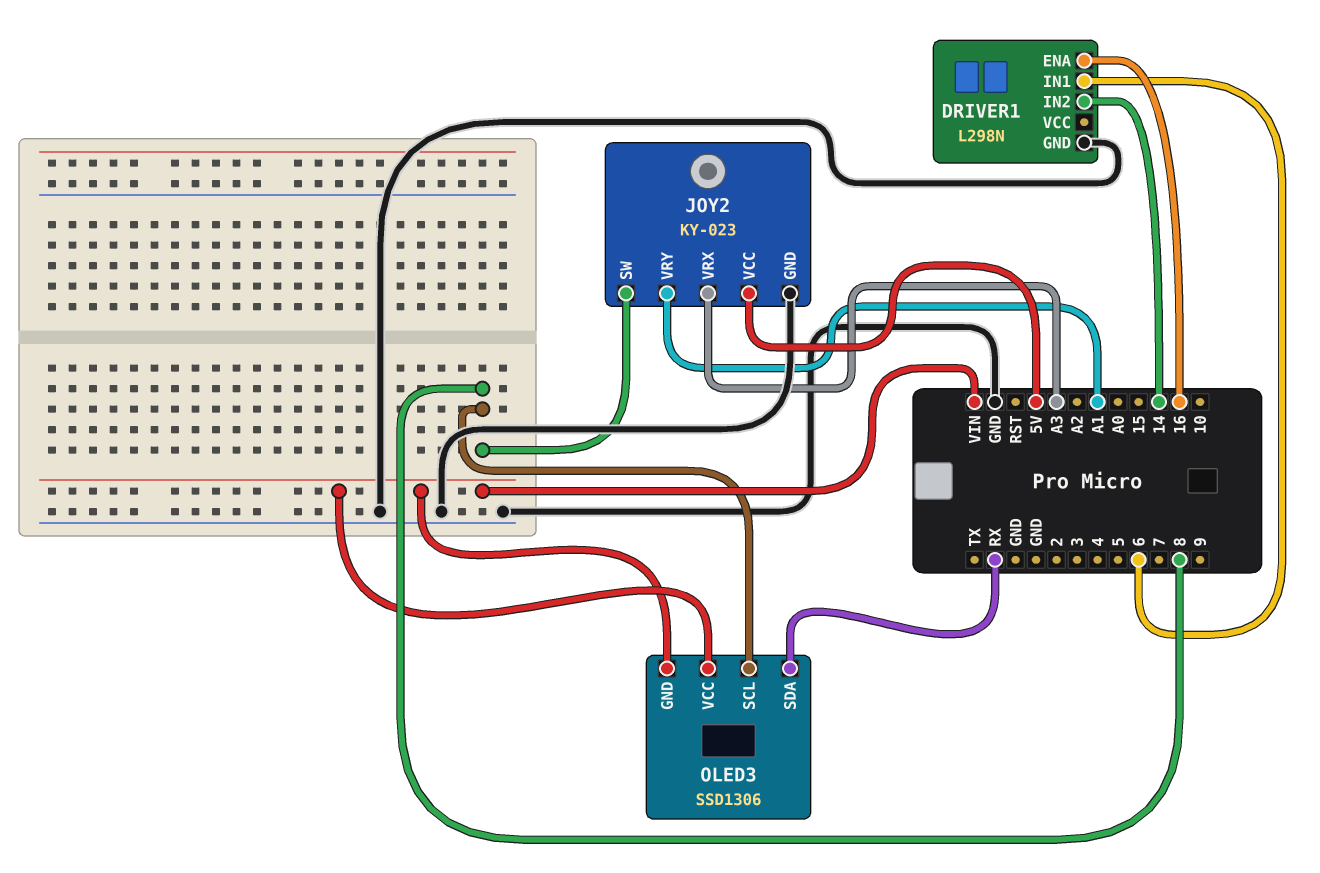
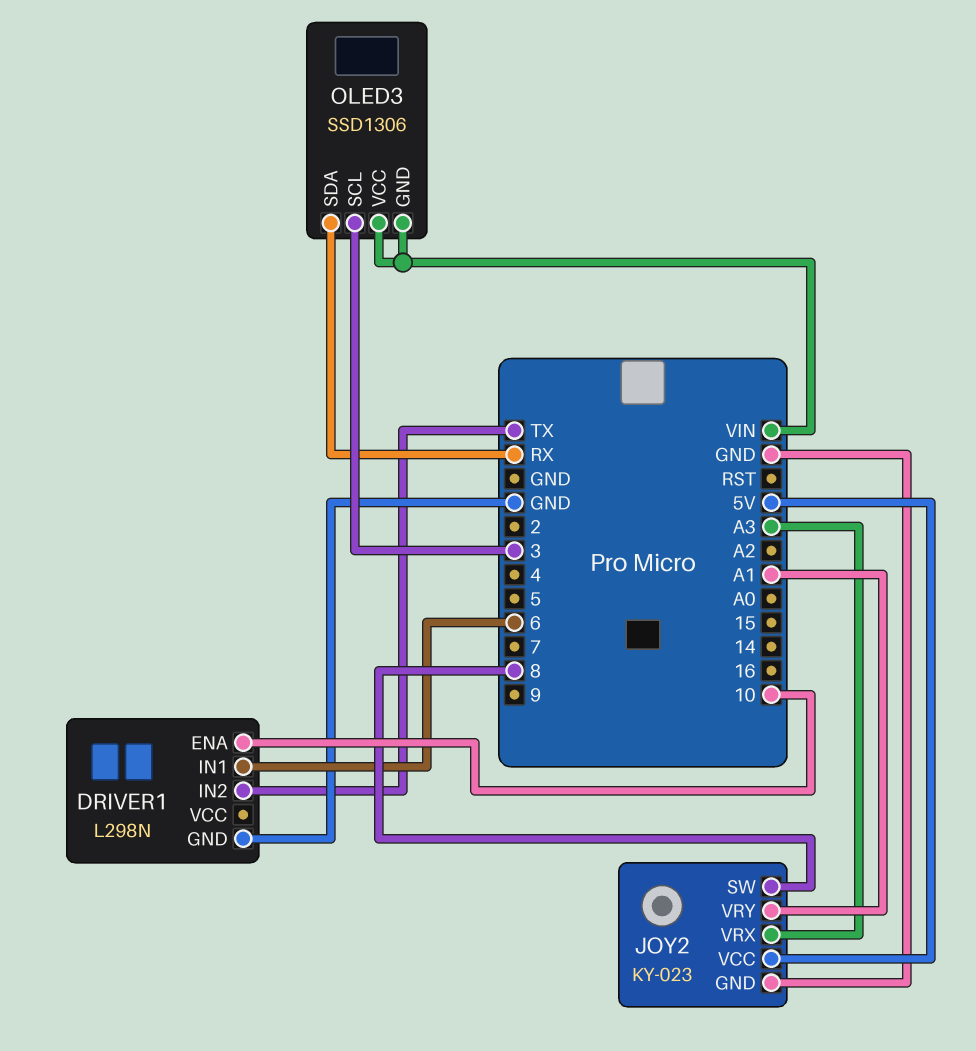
DRIVER1 pin ENA: 16 -> 10
DRIVER1 pin IN2: 14 -> TX
OLED3 pin SCL: 8 -> 3

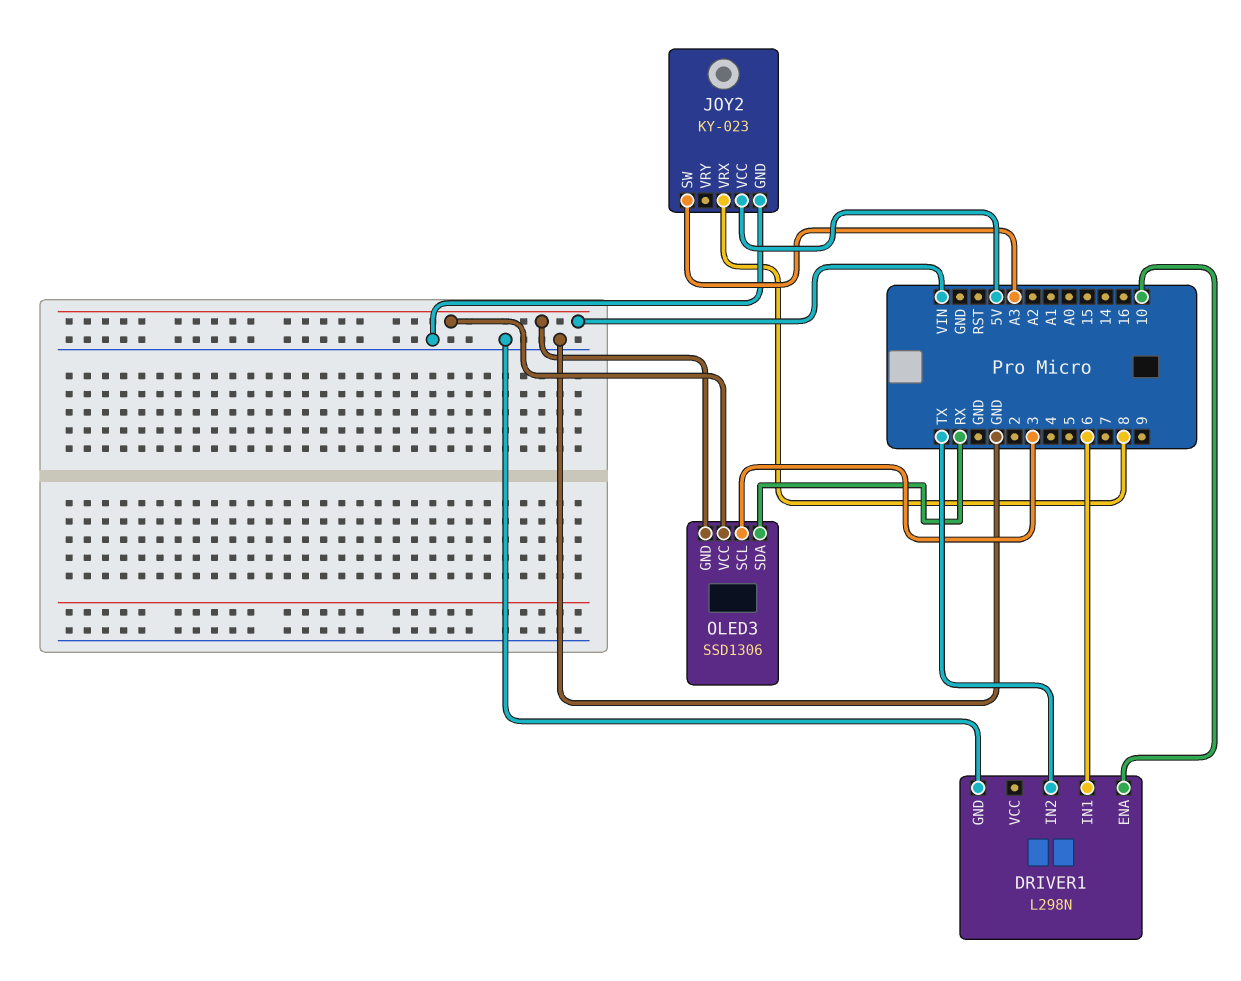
JOY2 pin SW: 8 -> A3
JOY2 pin VRX: A3 -> 8
JOY2 pin VRY: A1 -> none

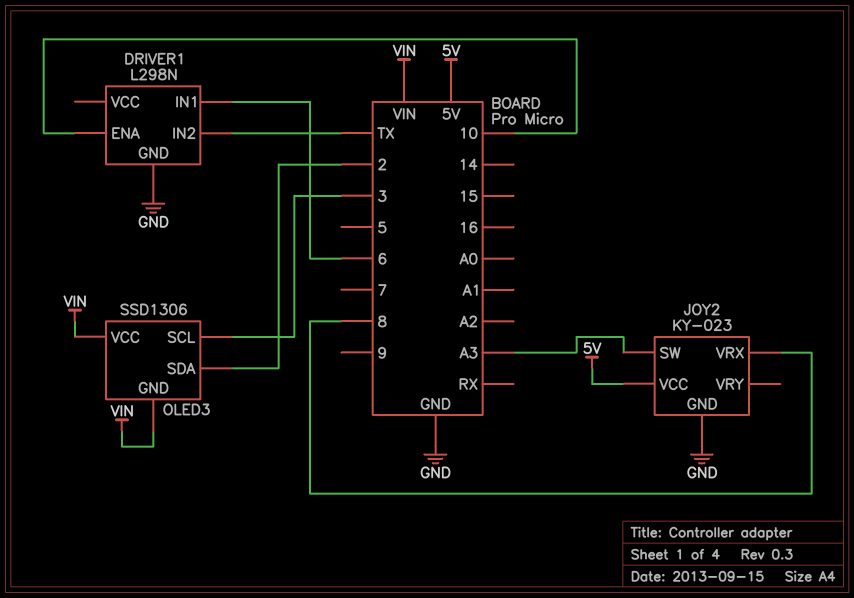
OLED3 pin SDA: RX -> 2

